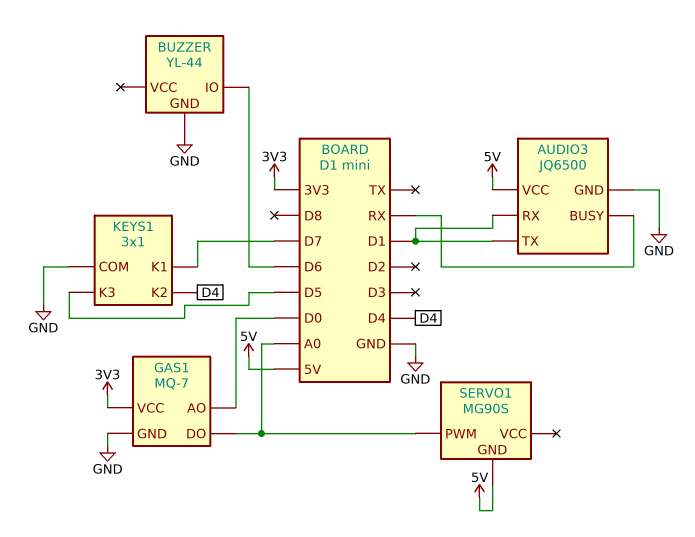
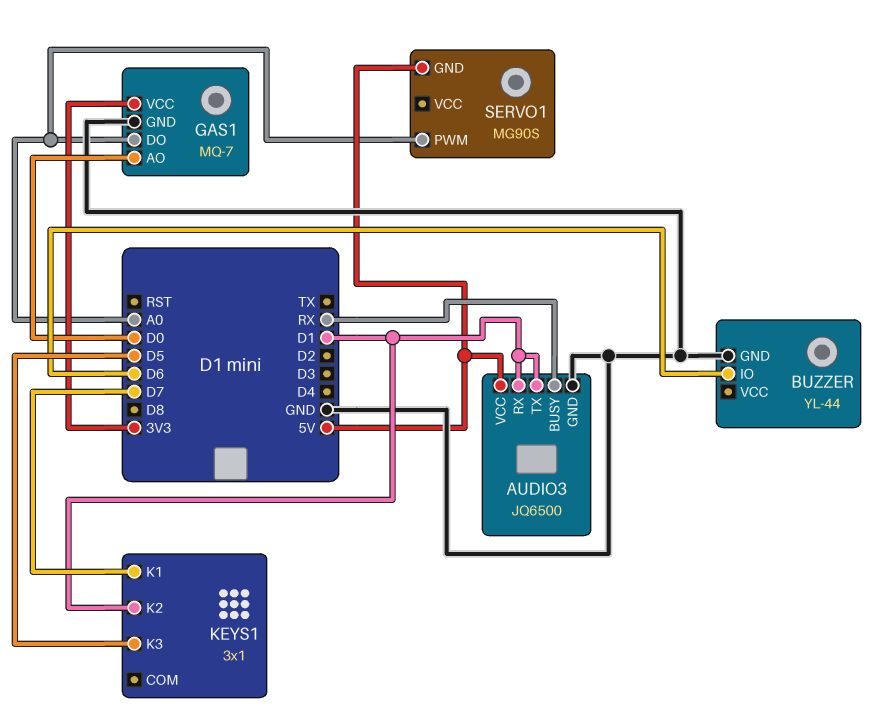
KEYS1 pin COM: GND -> none
KEYS1 pin K2: D4 -> D1

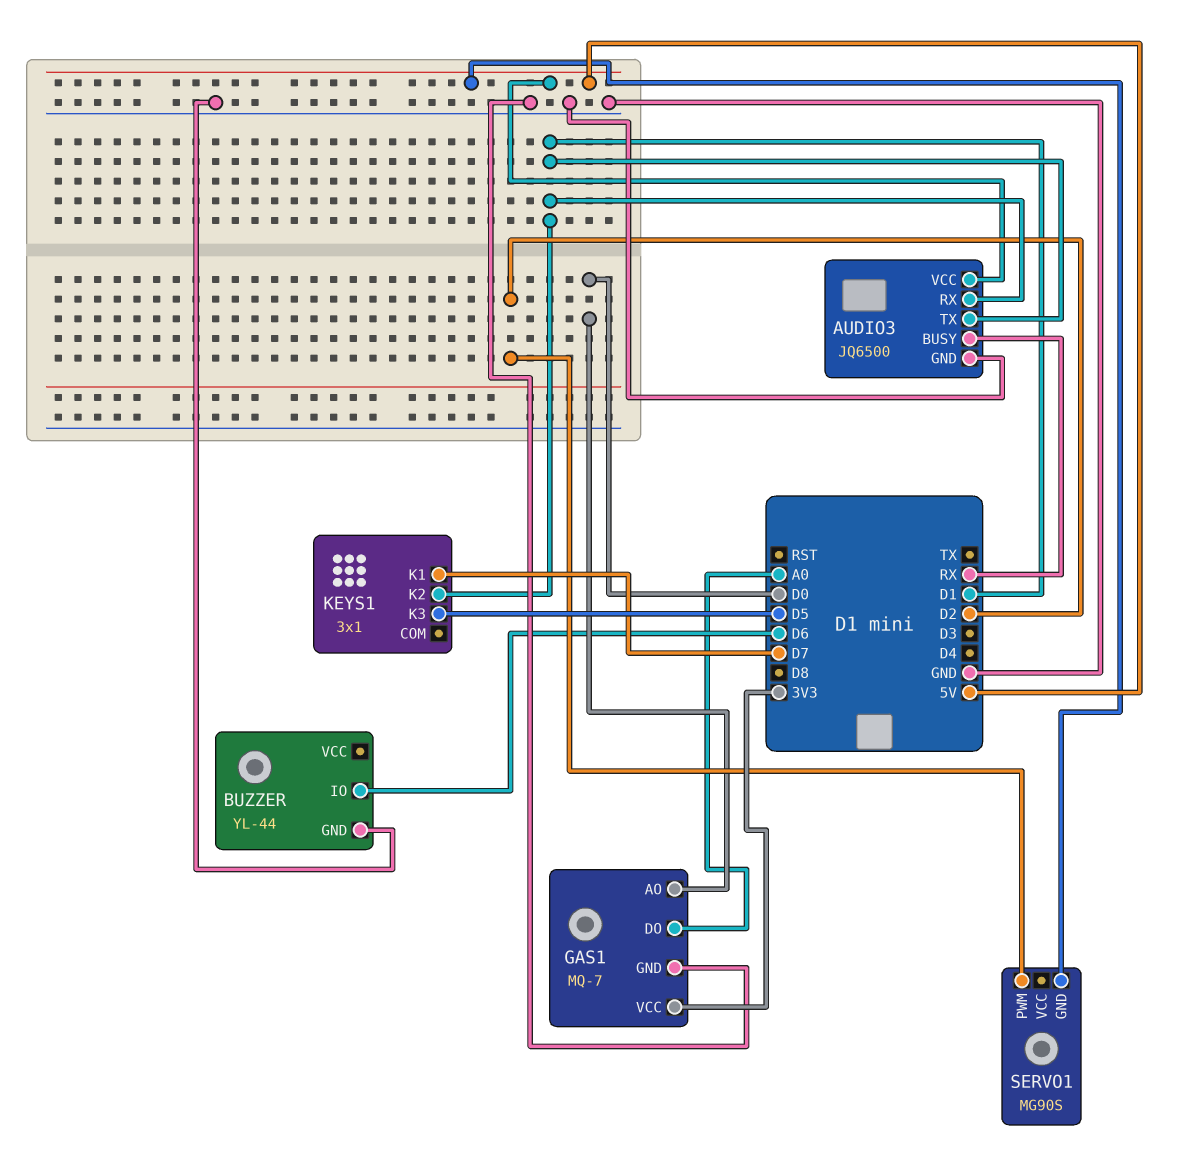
SERVO1 pin PWM: A0 -> D2

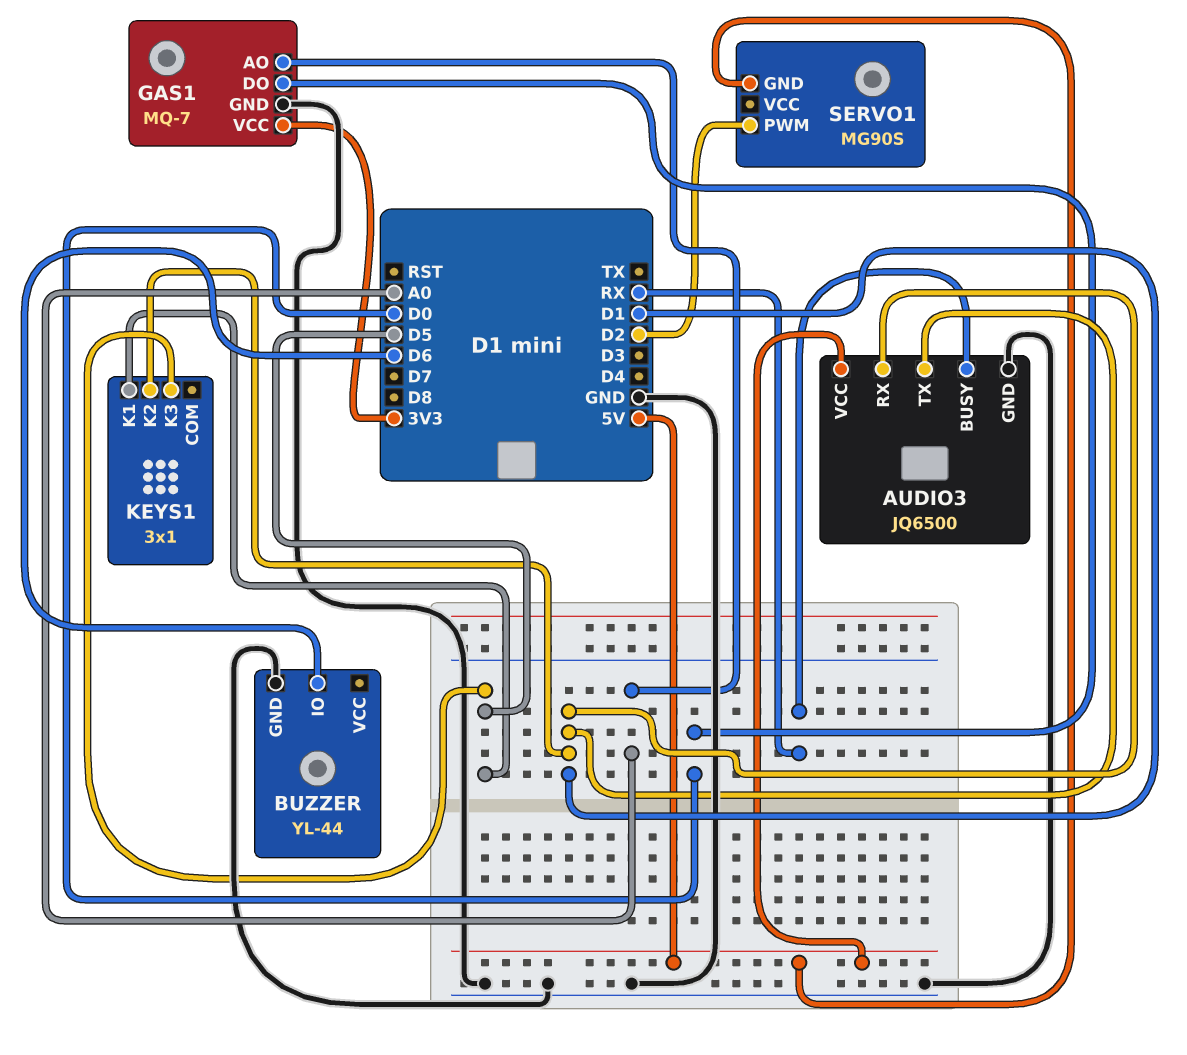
GAS1 pin AO: D0 -> A0
GAS1 pin DO: A0 -> D0
KEYS1 pin K1: D7 -> D5

